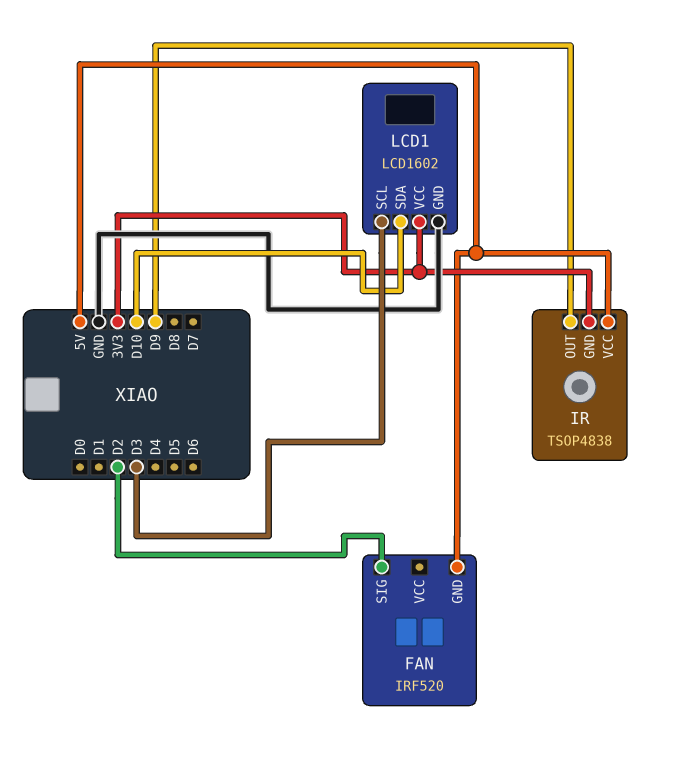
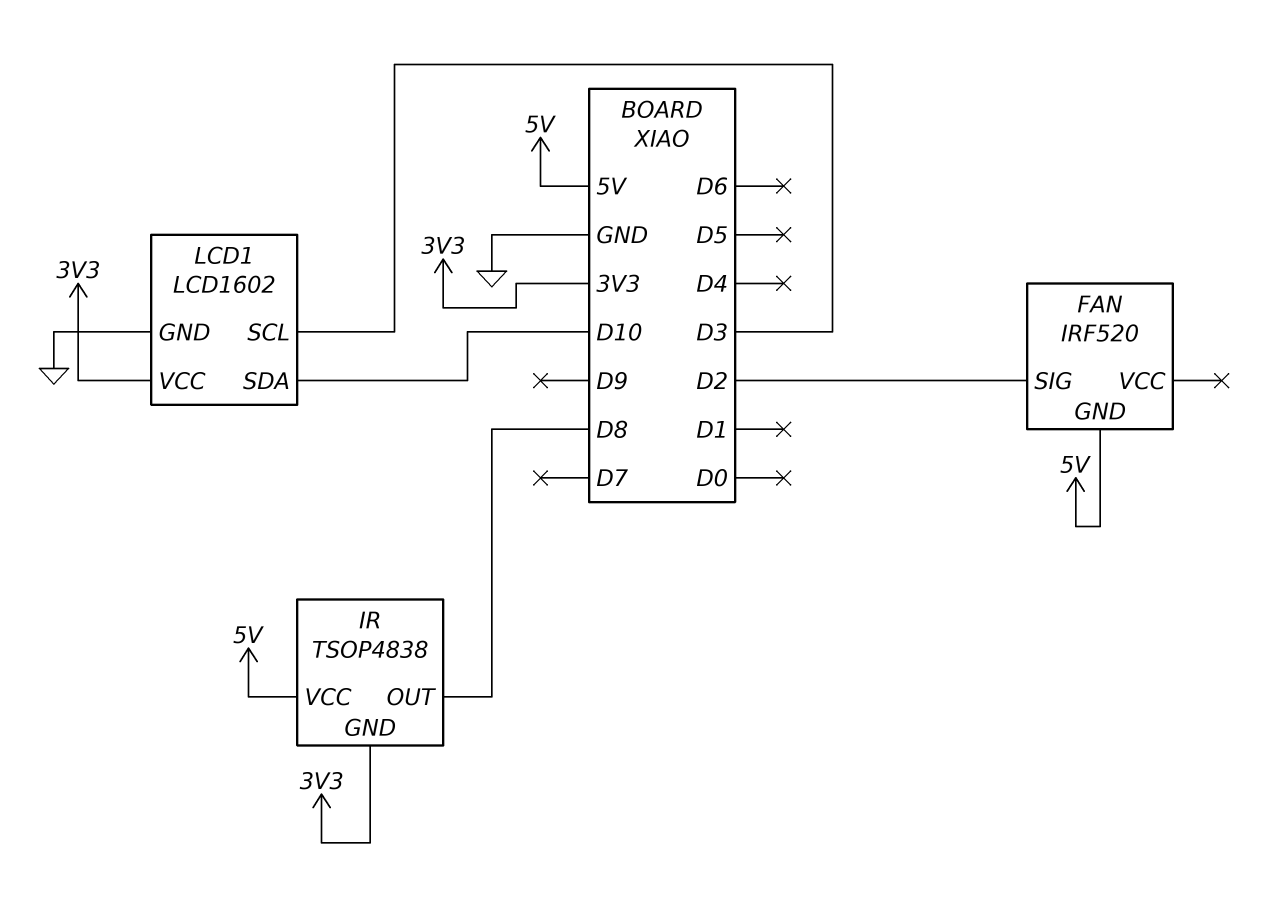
IR pin OUT: D9 -> D8

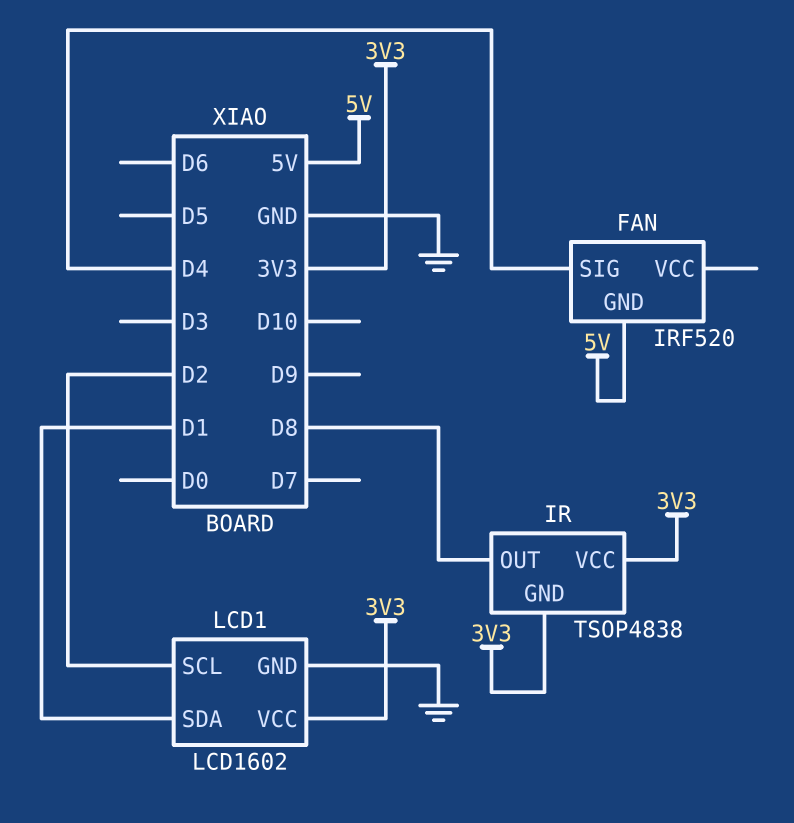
FAN pin SIG: D2 -> D4
IR pin VCC: 5V -> 3V3
LCD1 pin SCL: D3 -> D2
LCD1 pin SDA: D10 -> D1

